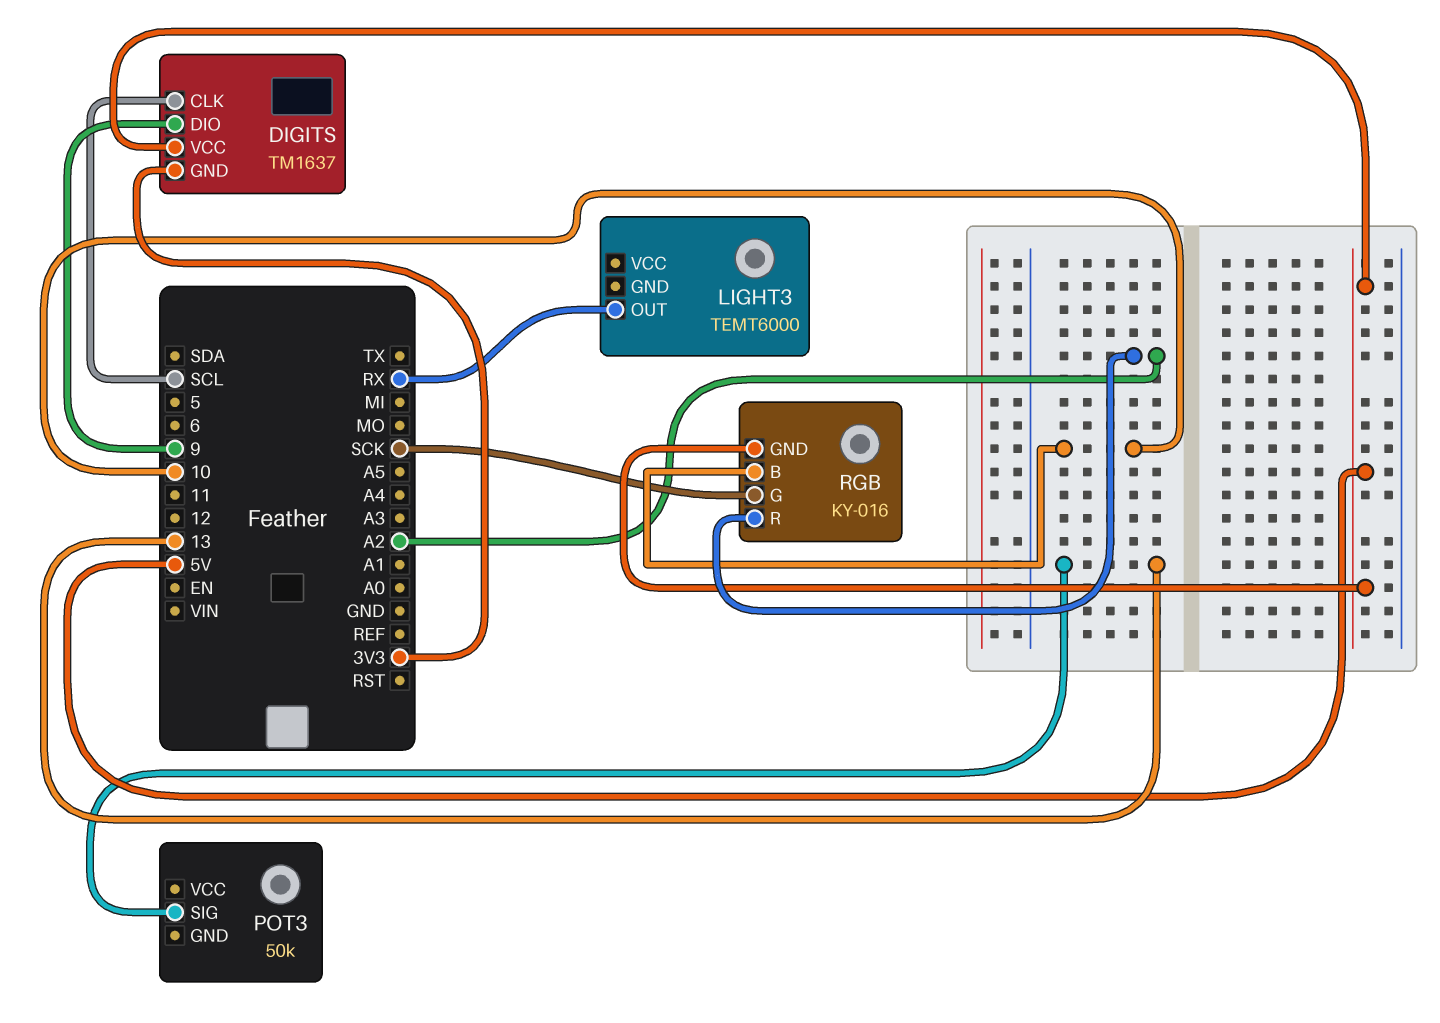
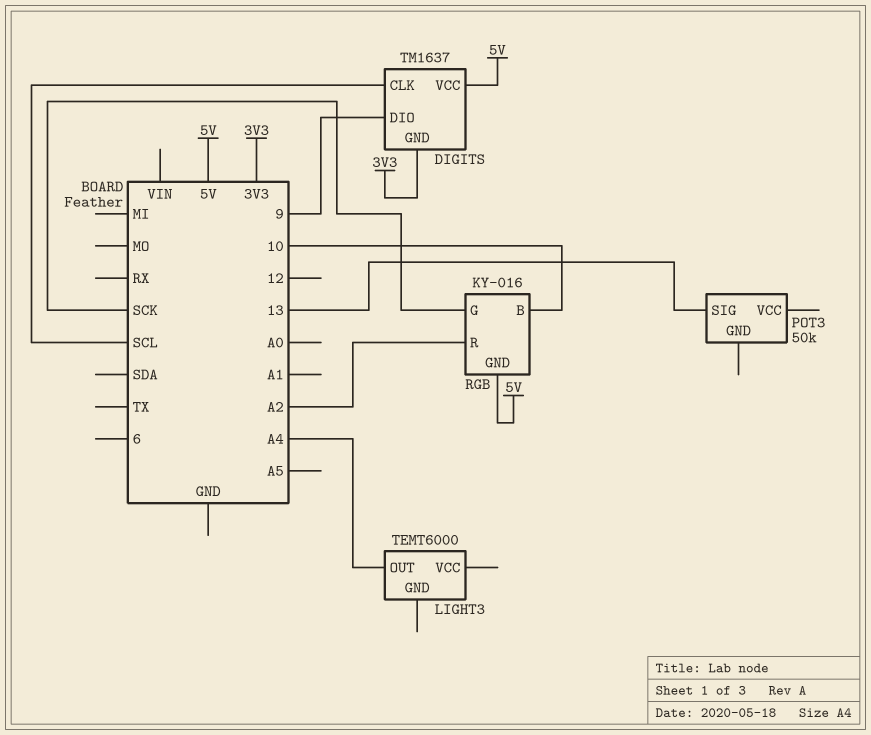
LIGHT3 pin OUT: RX -> A4

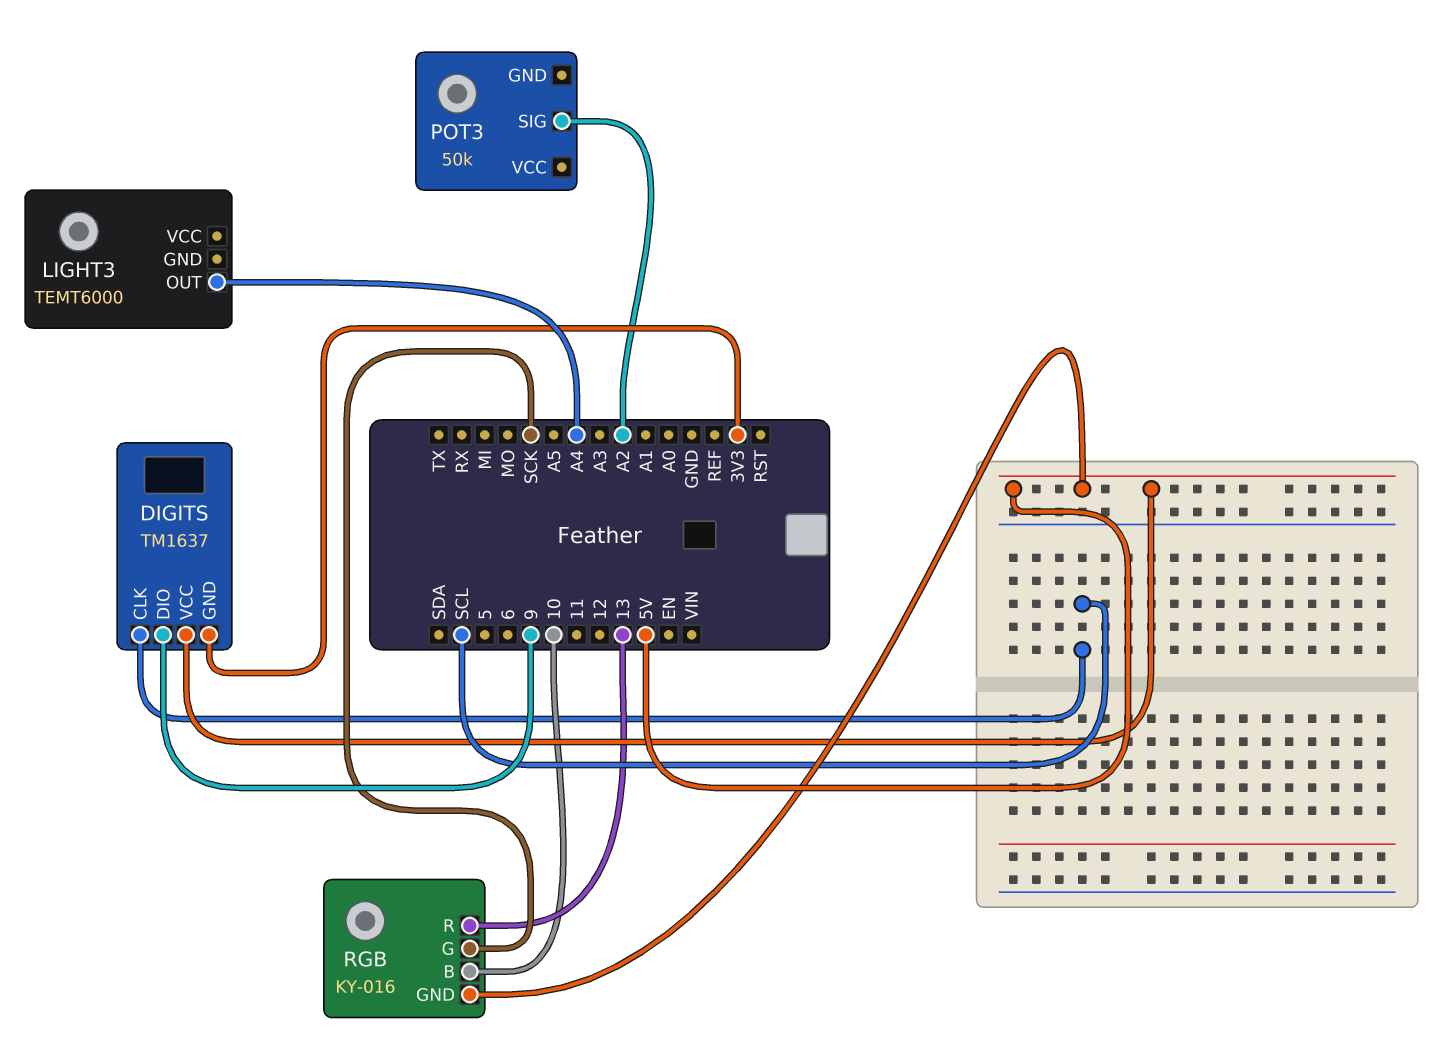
POT3 pin SIG: 13 -> A2
RGB pin R: A2 -> 13

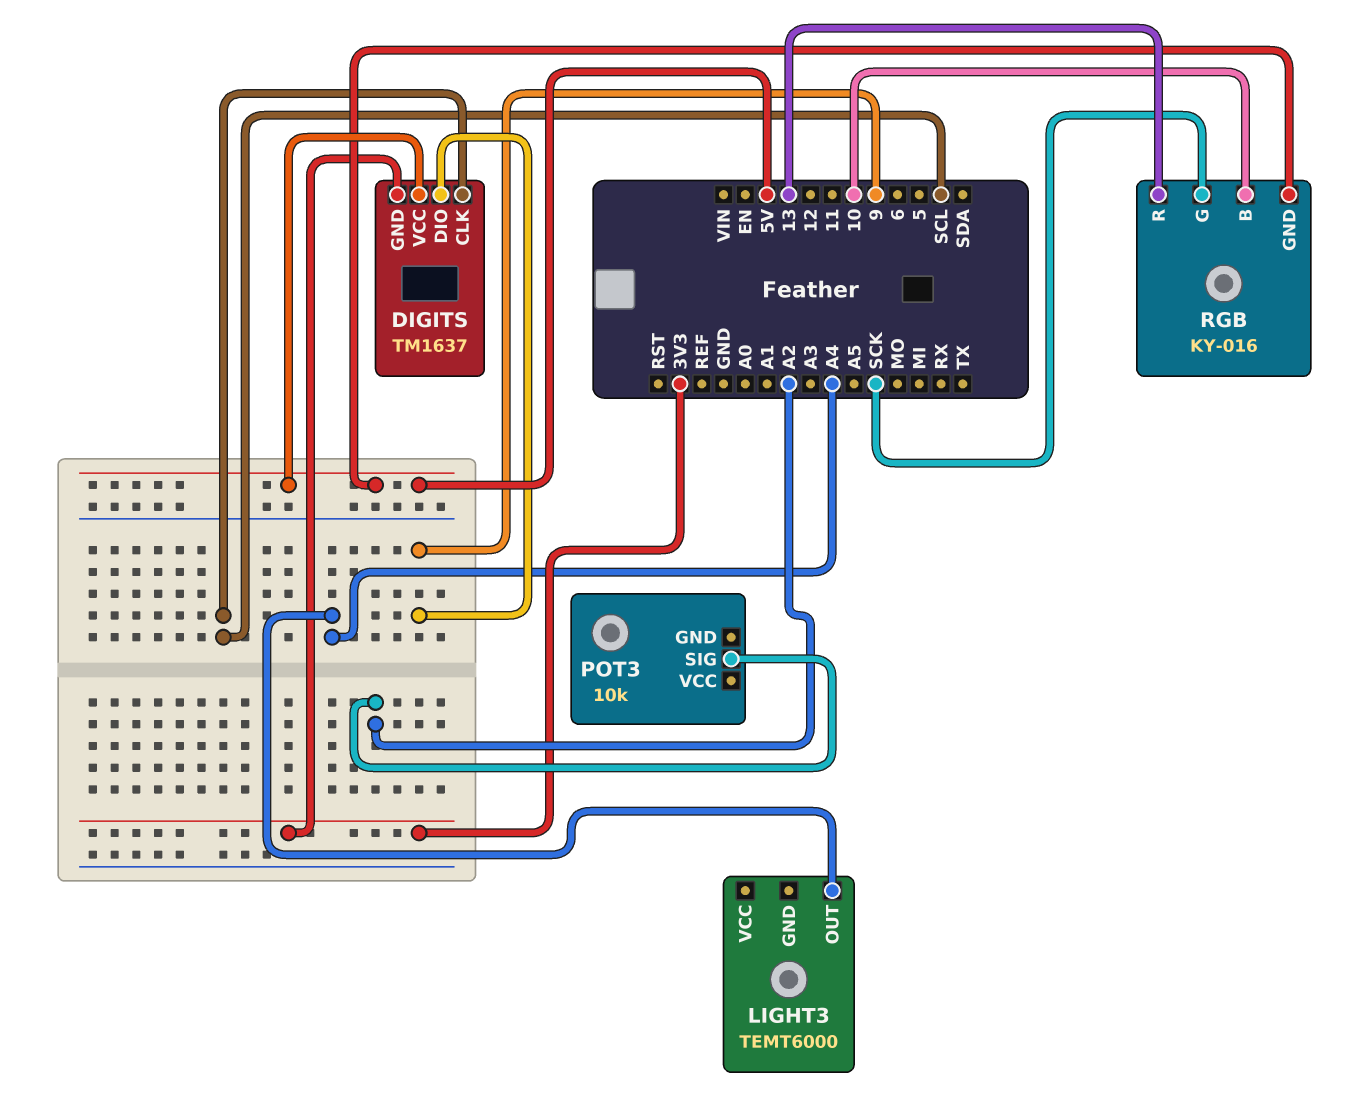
POT3: 50k -> 10k

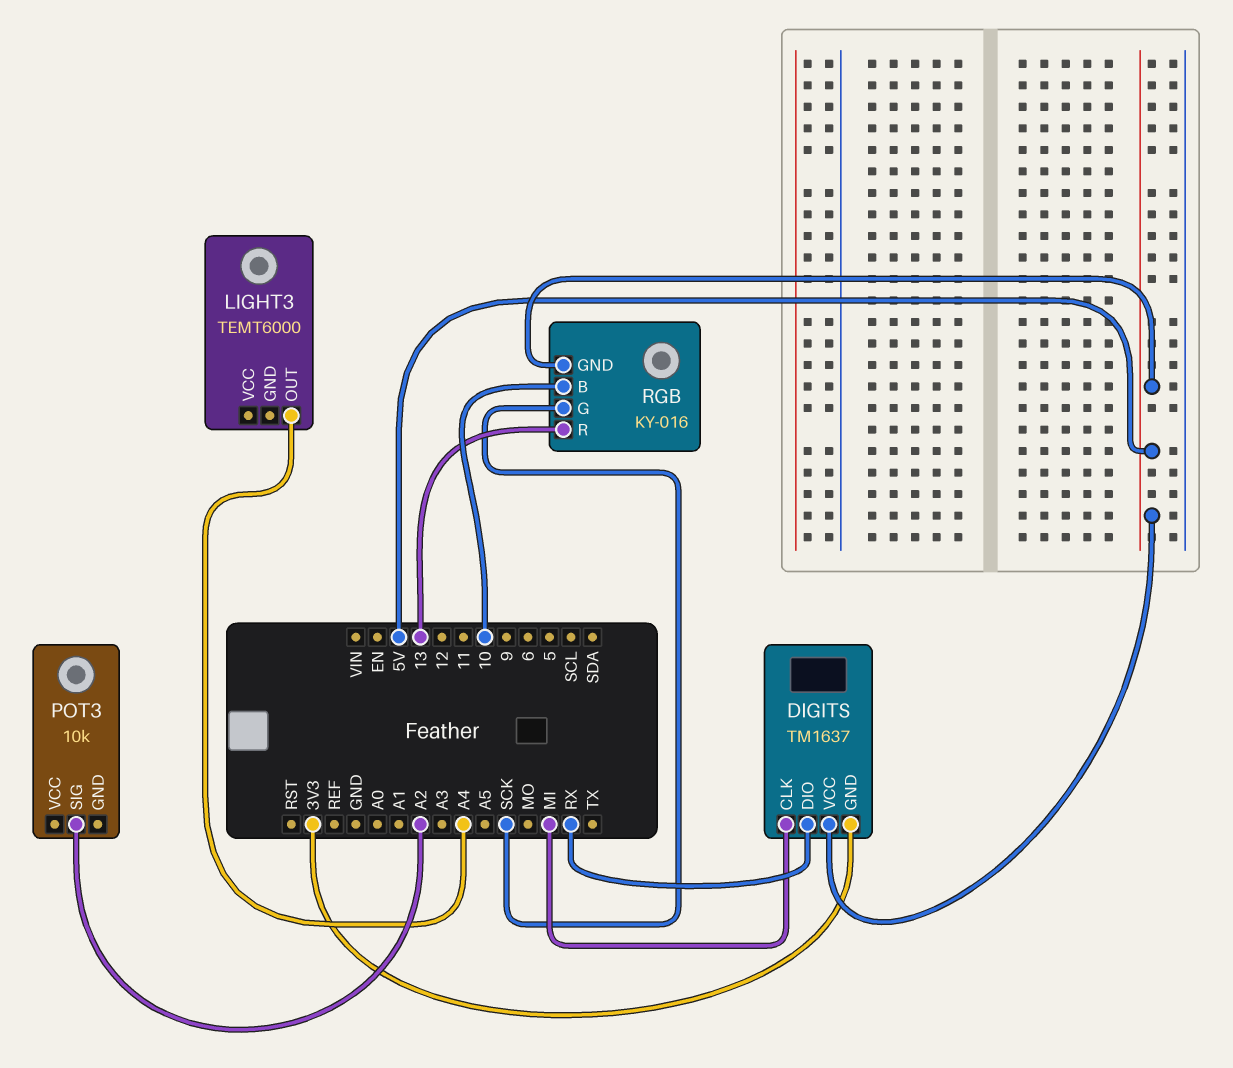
DIGITS pin CLK: SCL -> MI
DIGITS pin DIO: 9 -> RX

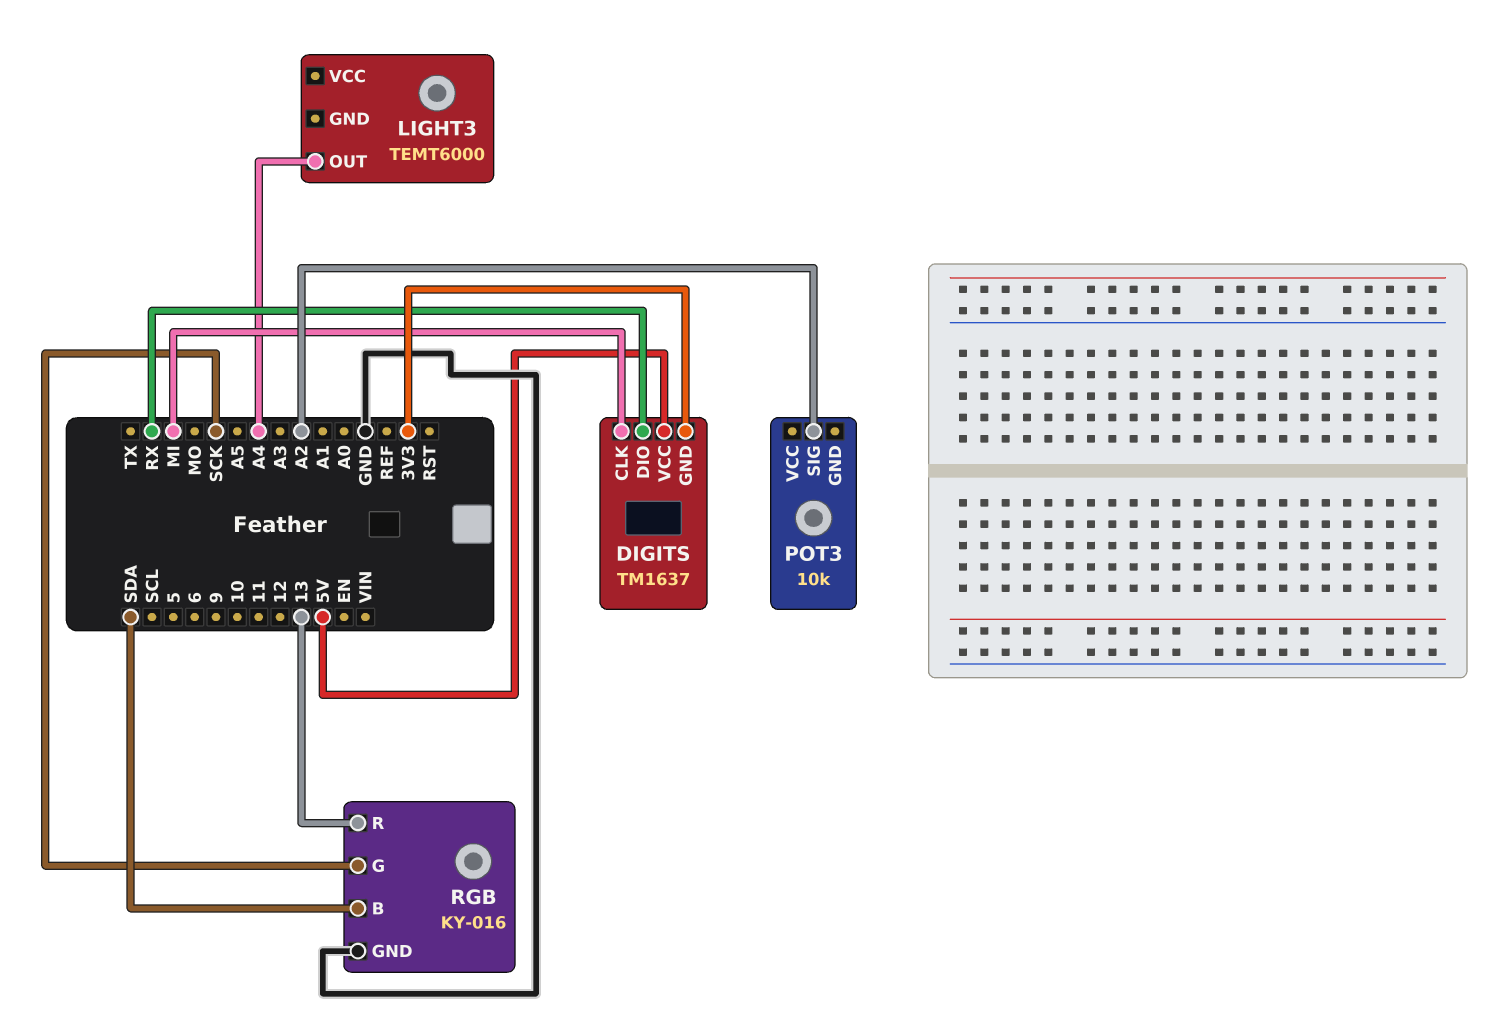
RGB pin B: 10 -> SDA
RGB pin GND: 5V -> GND

